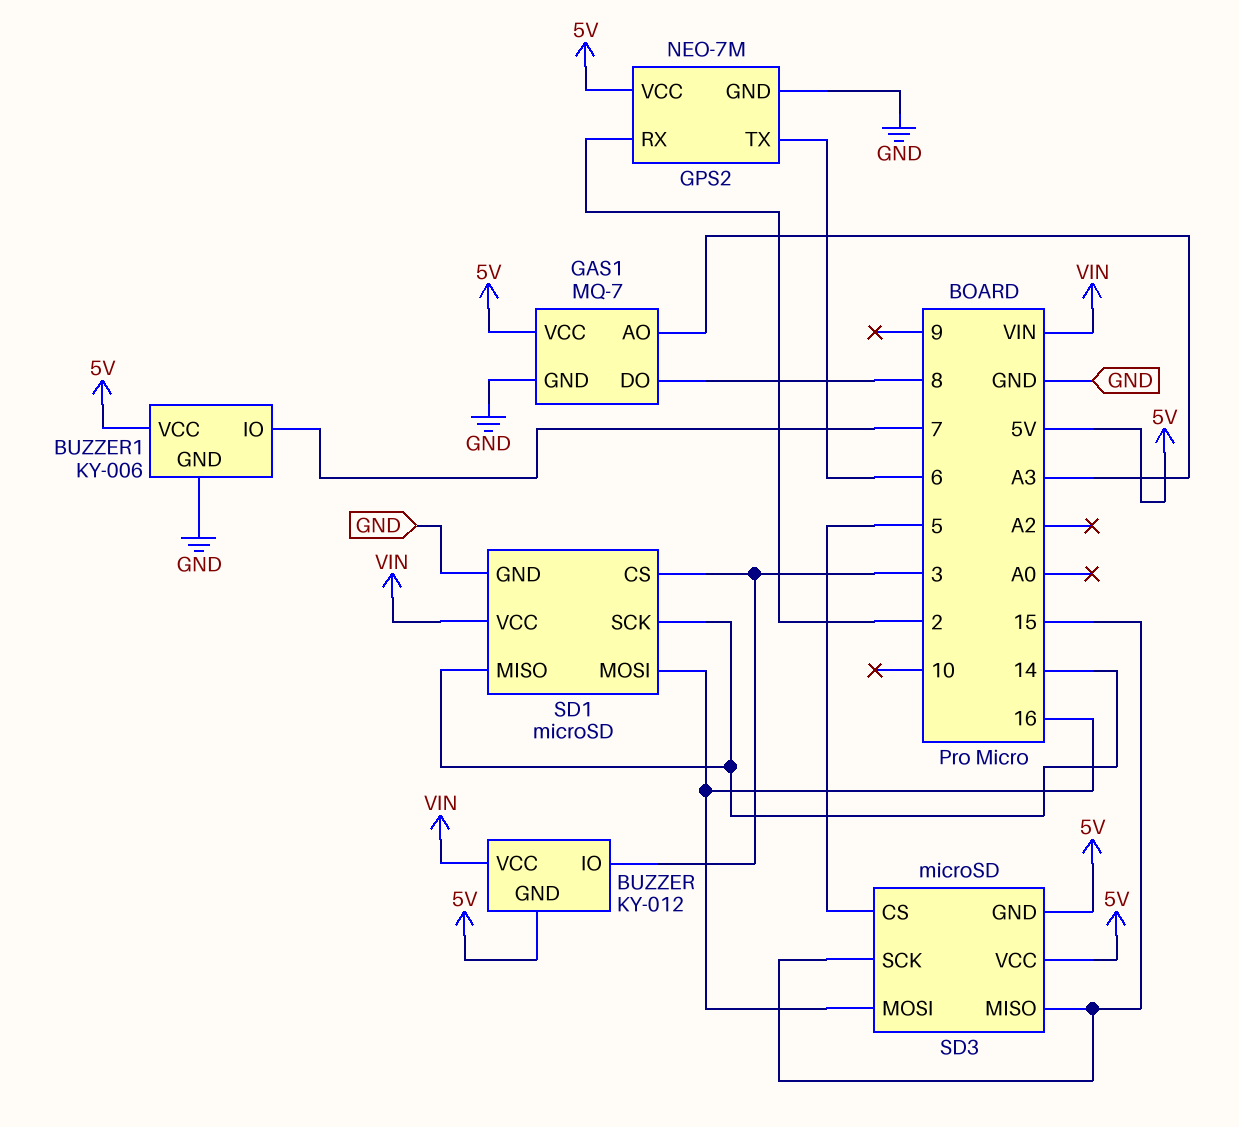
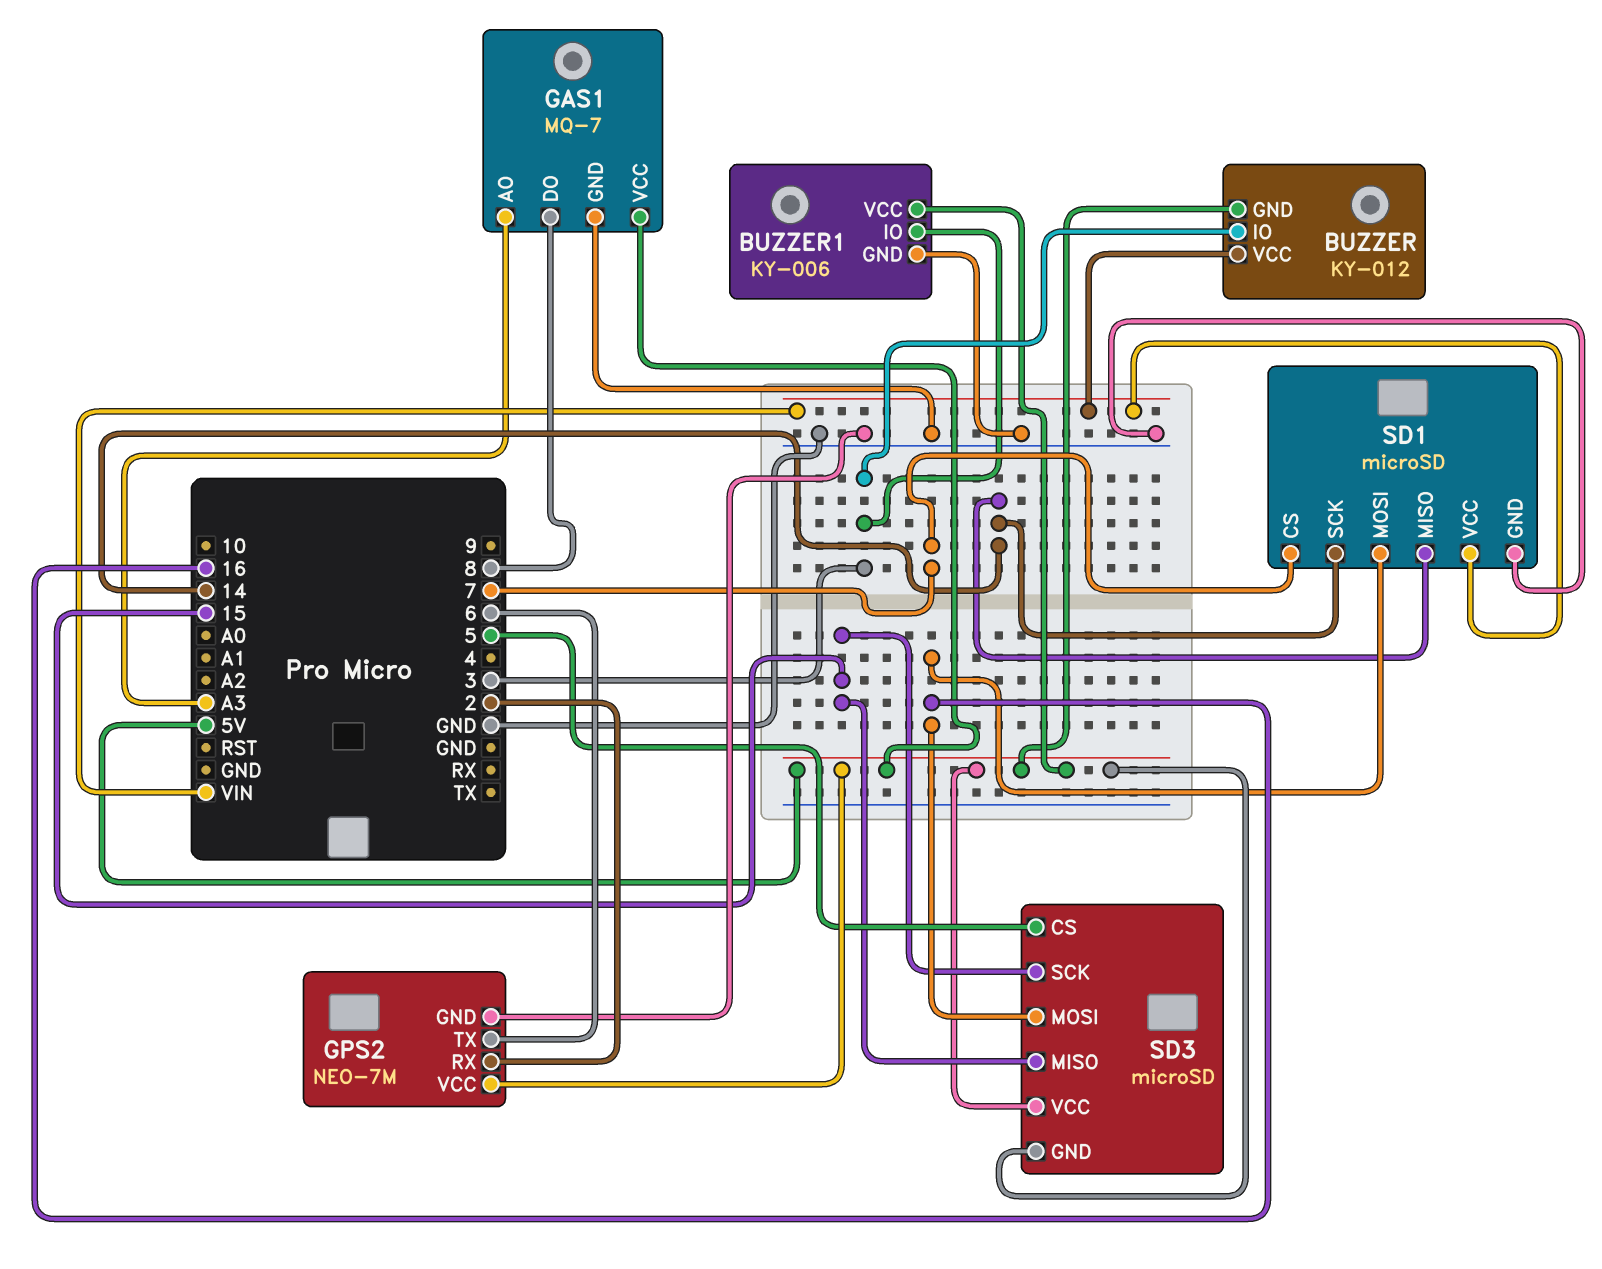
BUZZER1 pin IO: 7 -> 3
SD1 pin CS: 3 -> 7

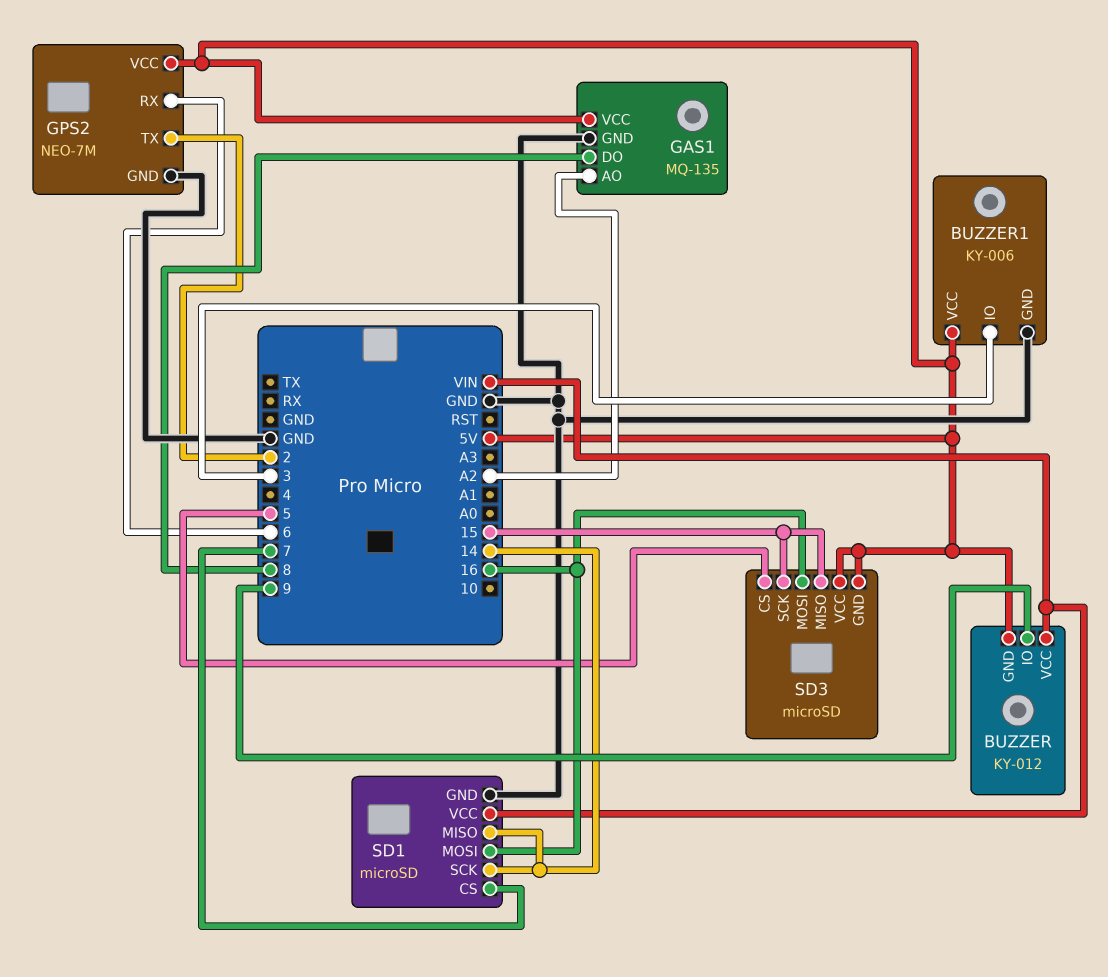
BUZZER pin IO: 3 -> 9
GAS1: MQ-7 -> MQ-135
GAS1 pin AO: A3 -> A2
GPS2 pin RX: 2 -> 6
GPS2 pin TX: 6 -> 2

